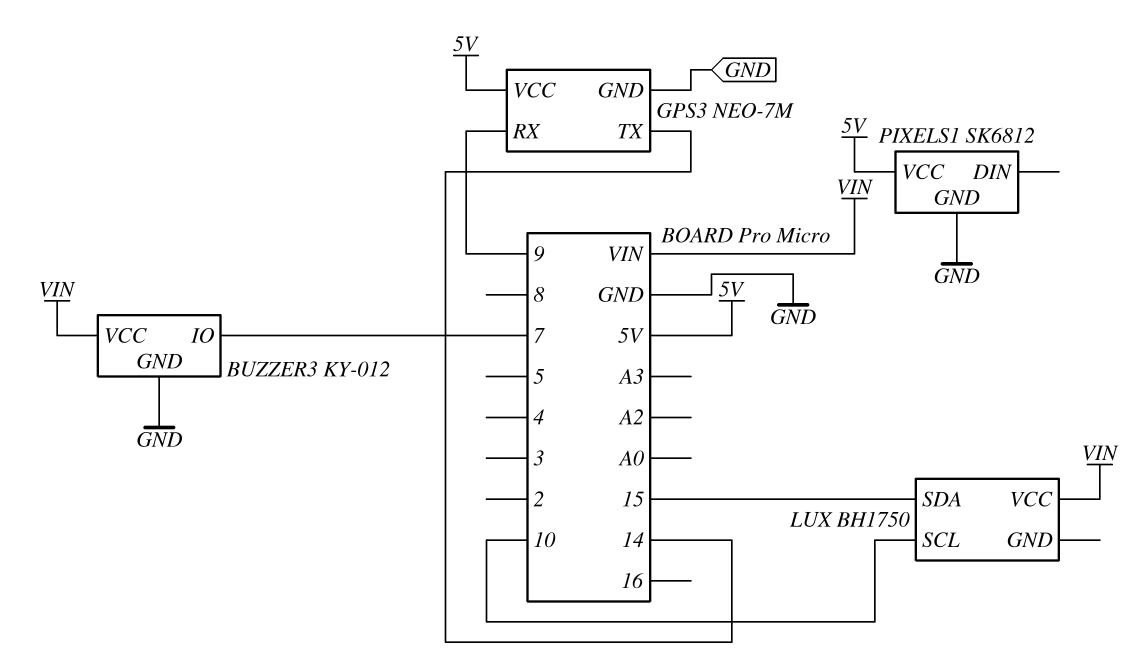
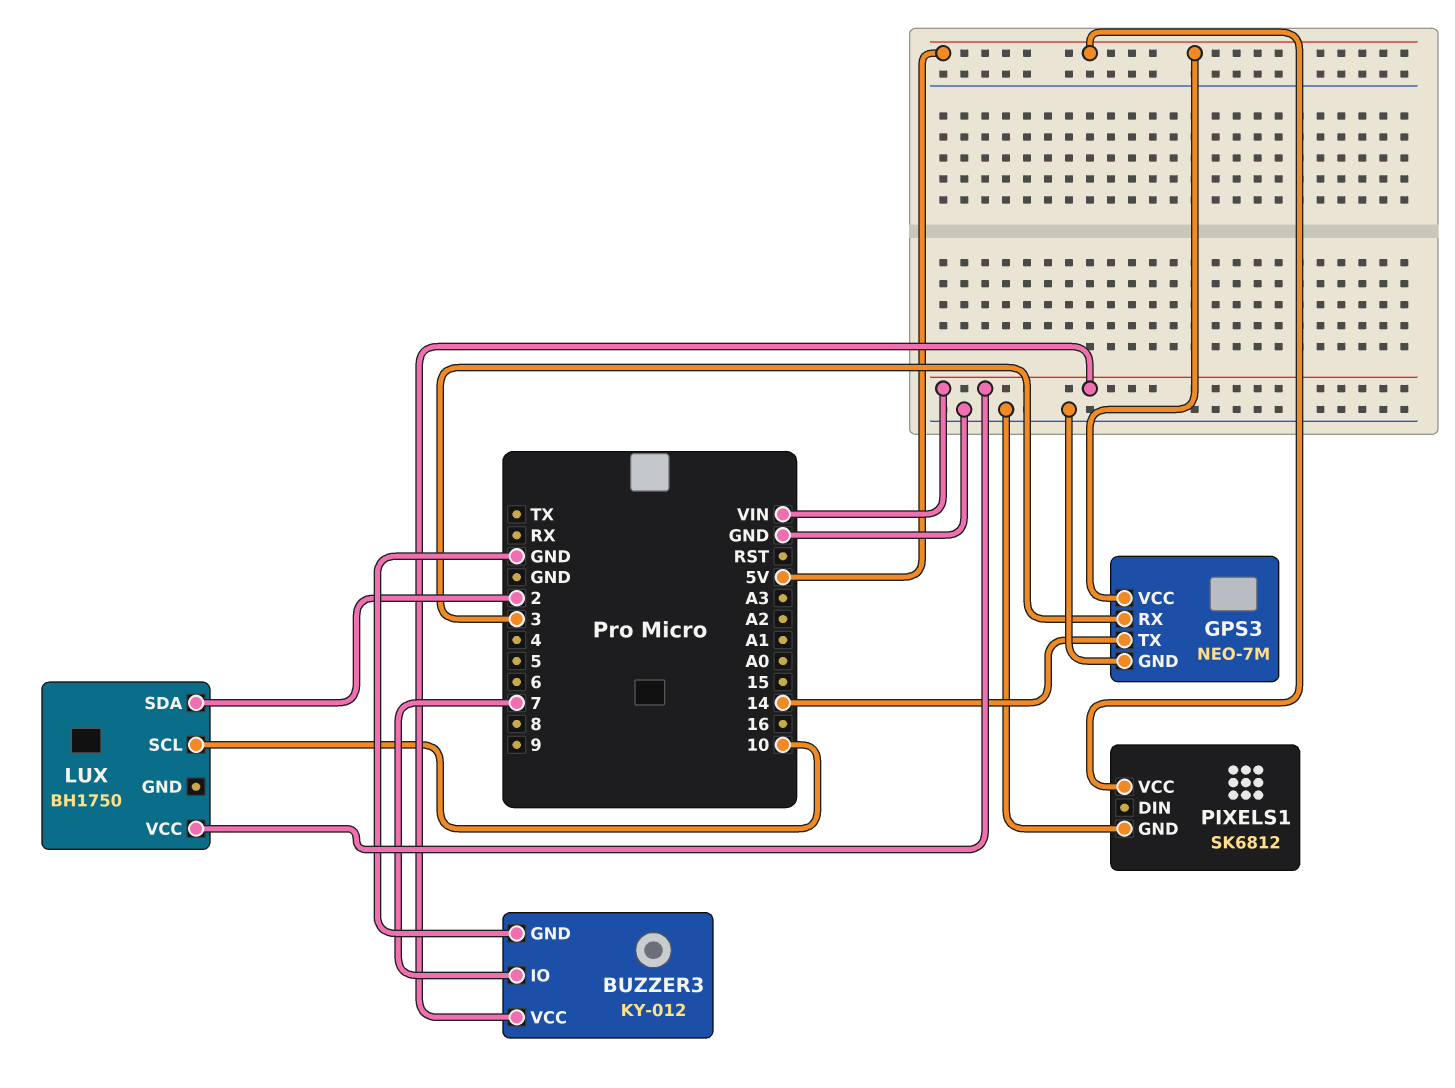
GPS3 pin RX: 9 -> 3
LUX pin SDA: 15 -> 2

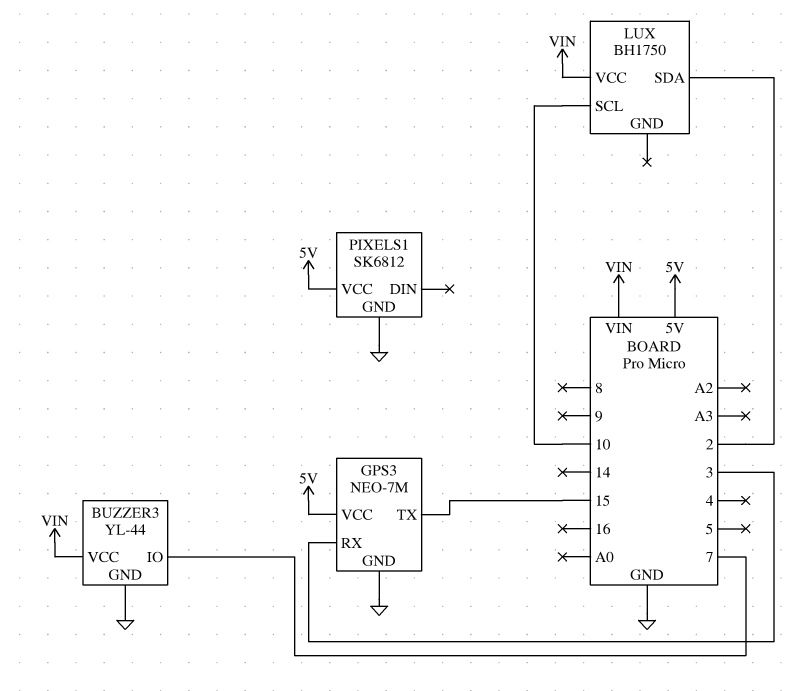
BUZZER3: KY-012 -> YL-44
GPS3 pin TX: 14 -> 15

